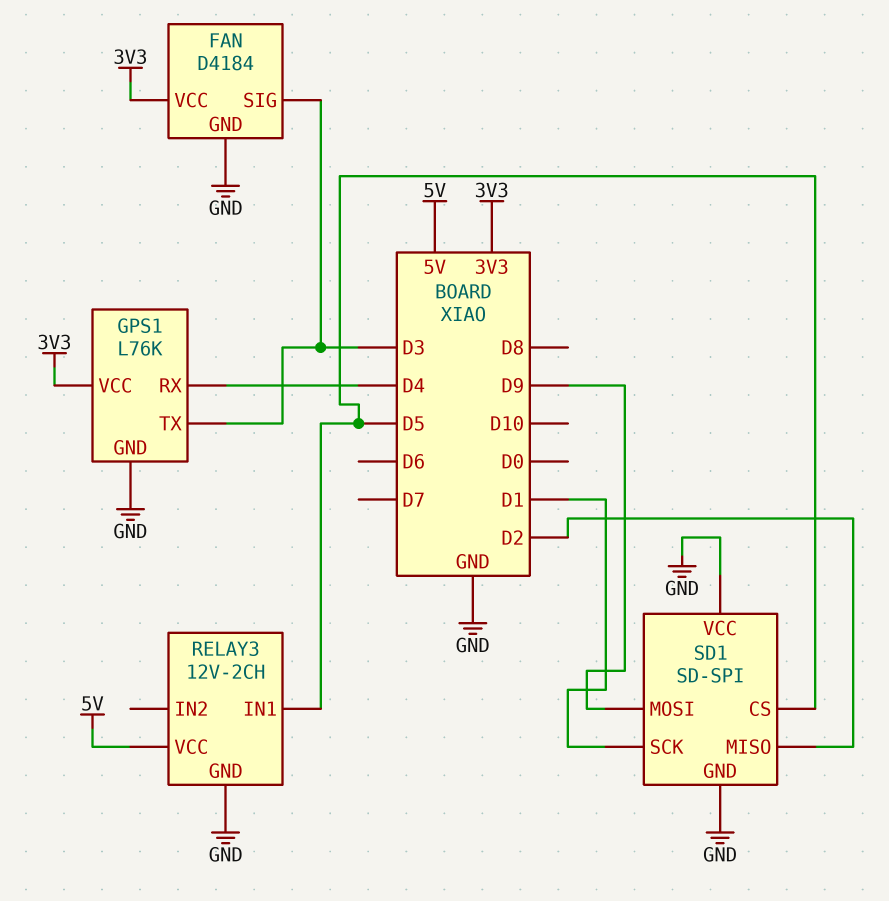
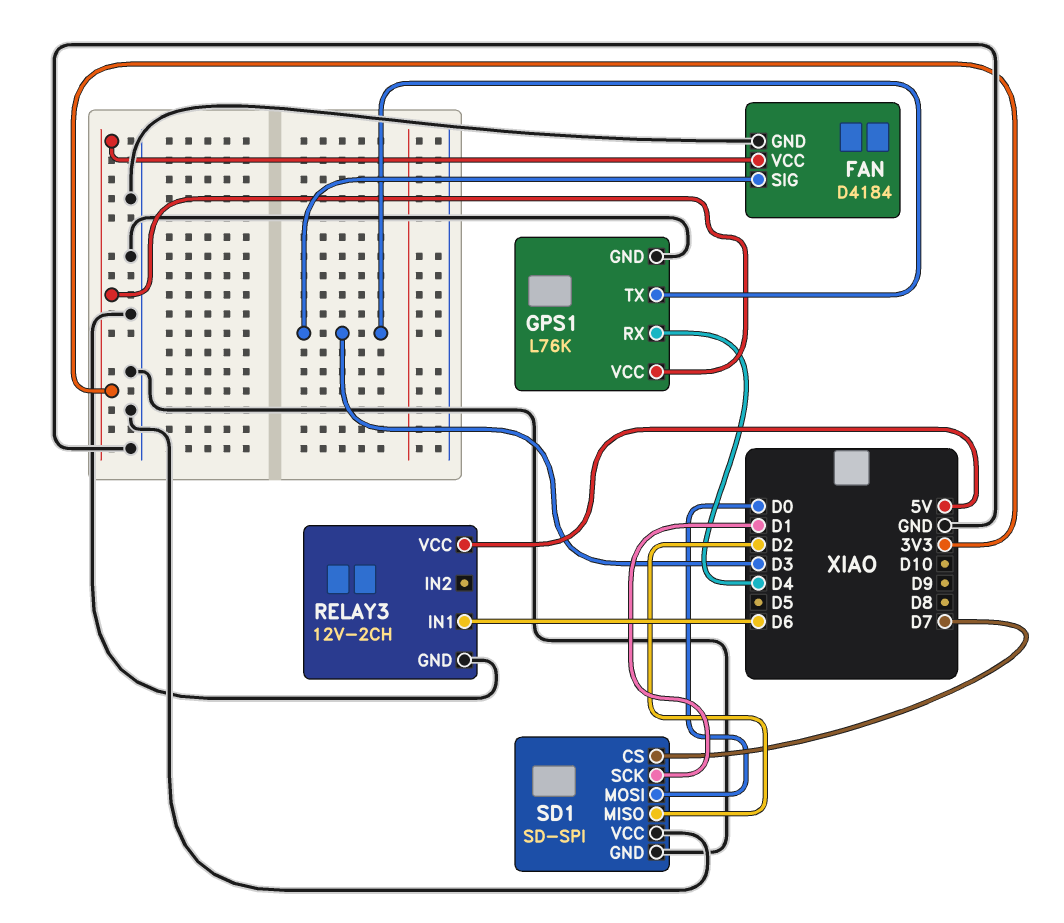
RELAY3 pin IN1: D5 -> D6
SD1 pin CS: D5 -> D7
SD1 pin MOSI: D9 -> D0

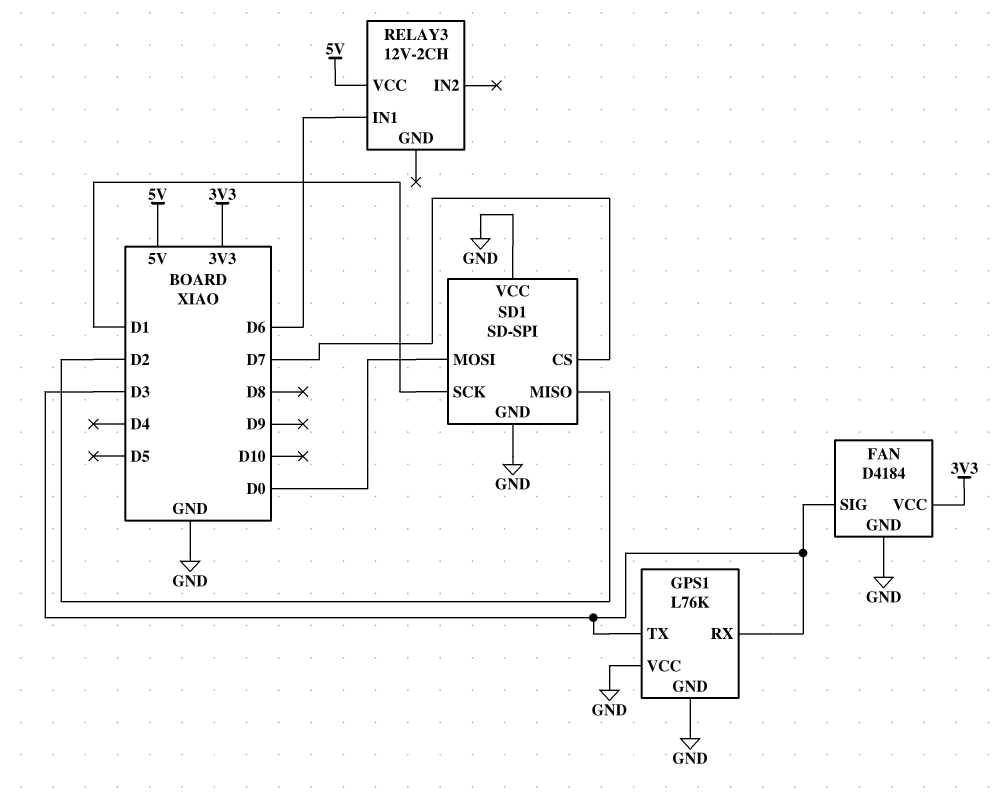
GPS1 pin RX: D4 -> D3
GPS1 pin VCC: 3V3 -> GND
RELAY3 pin GND: GND -> none

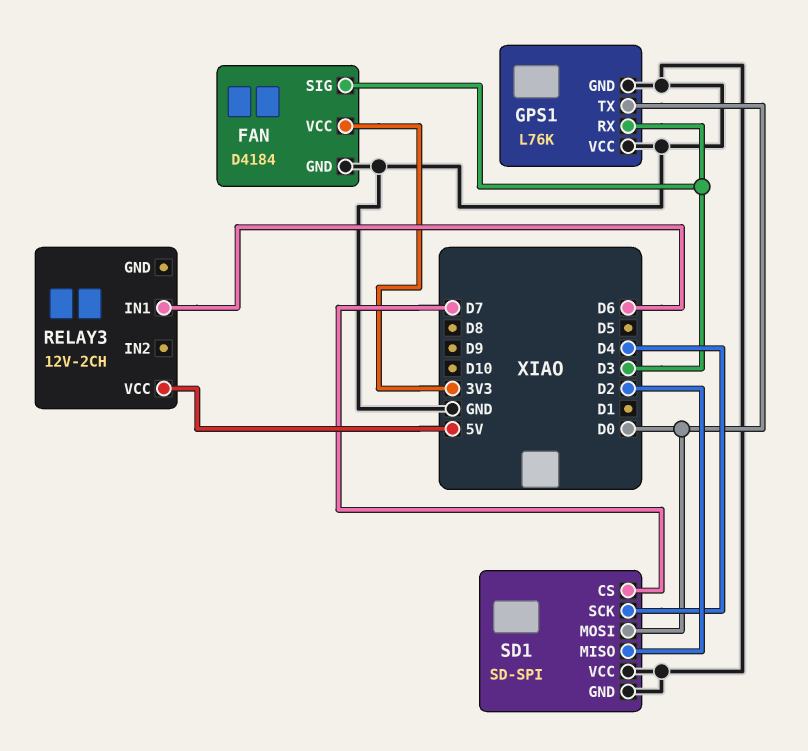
GPS1 pin TX: D3 -> D0
SD1 pin SCK: D1 -> D4

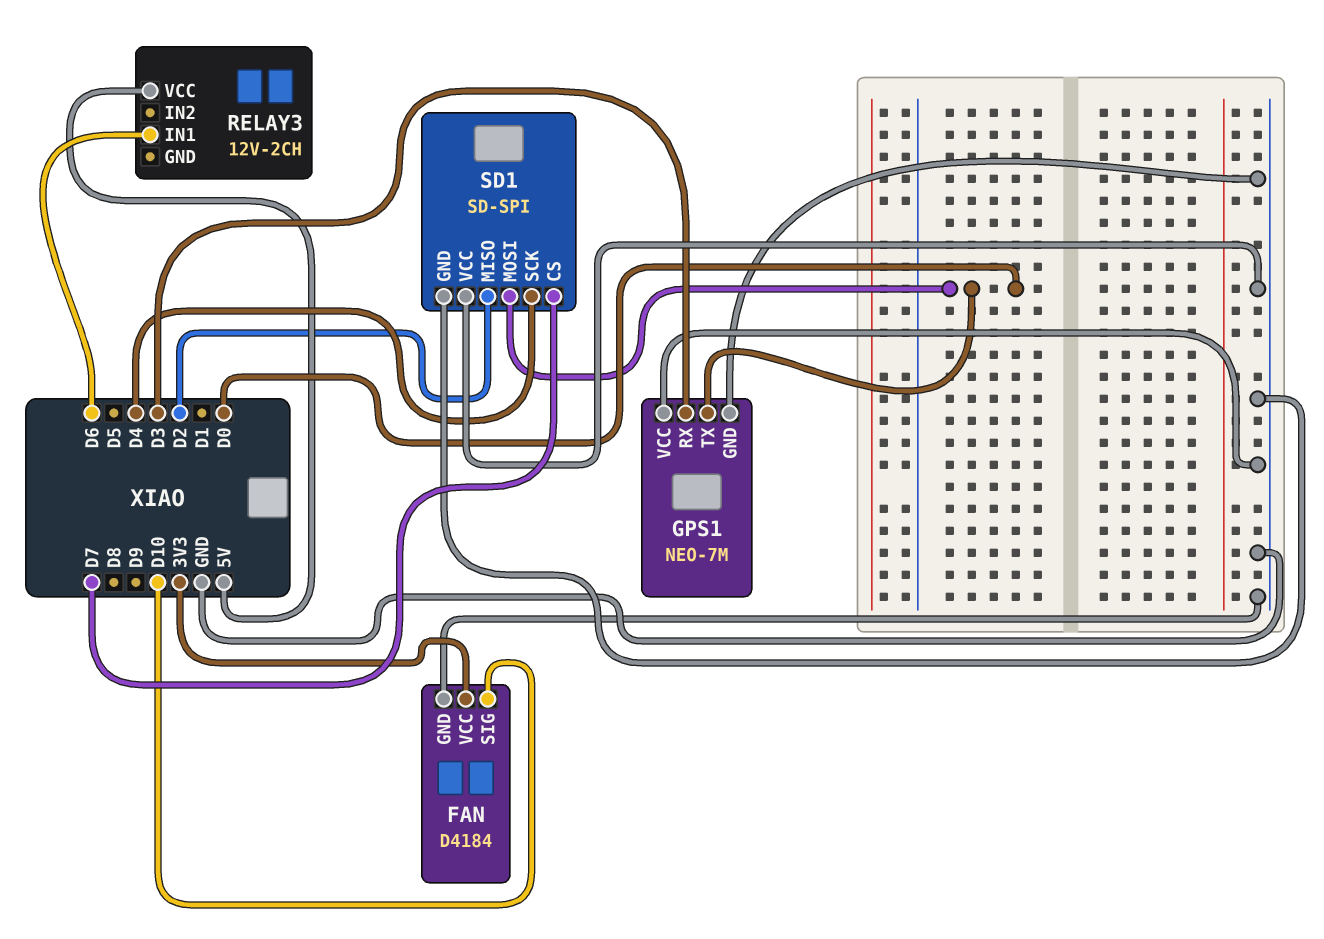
FAN pin SIG: D3 -> D10
GPS1: L76K -> NEO-7M

